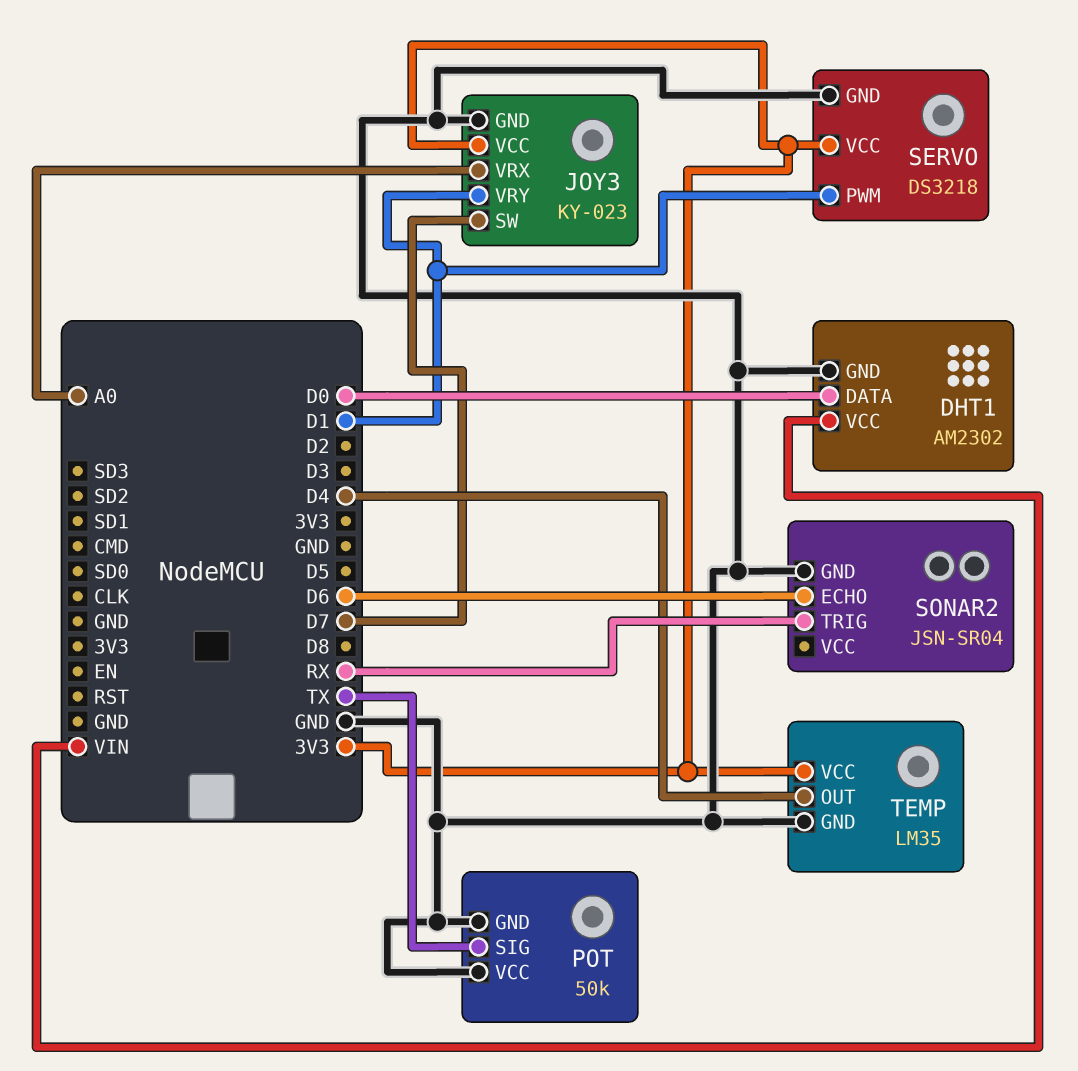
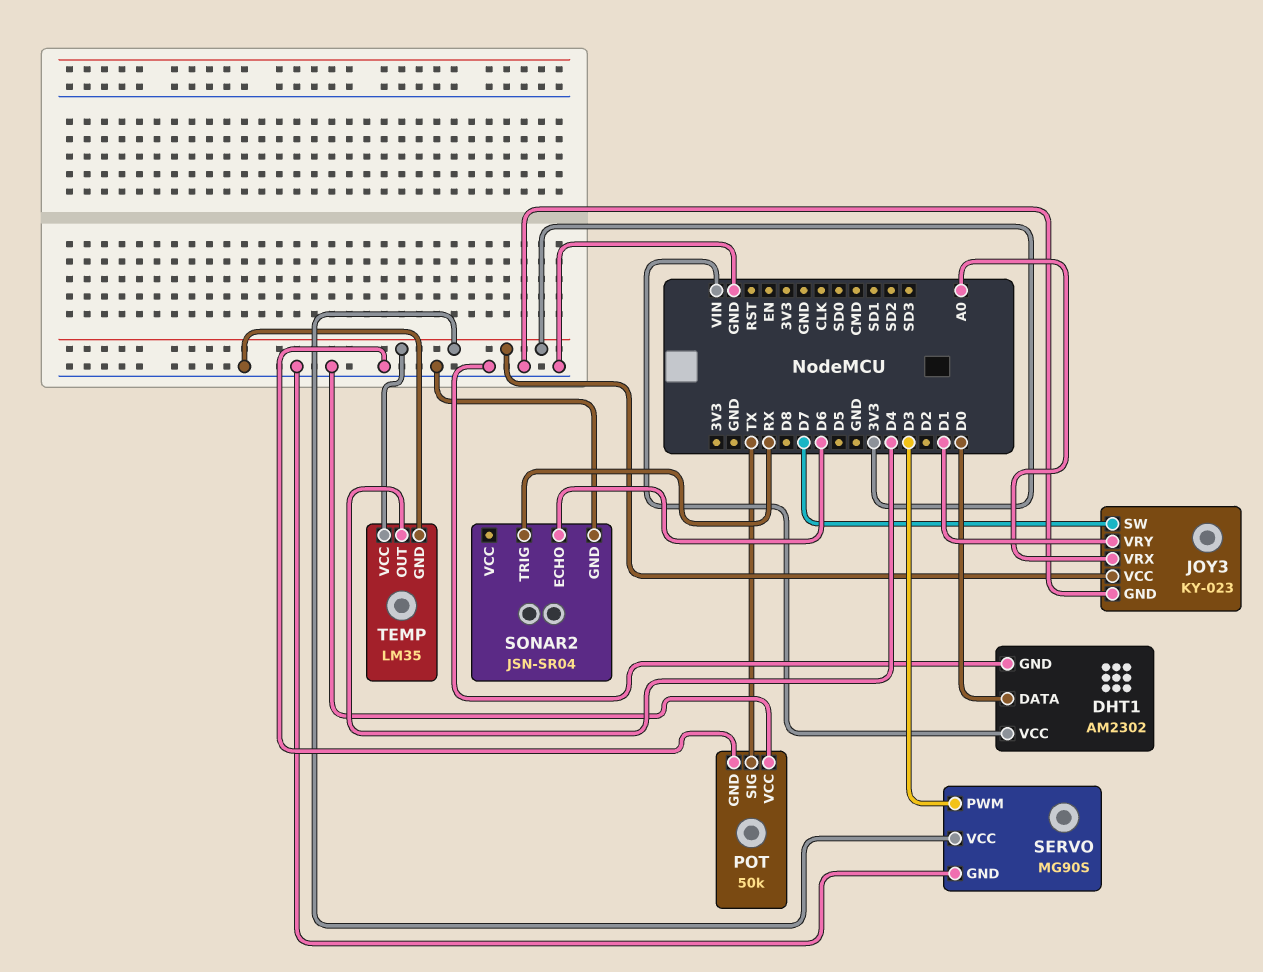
SERVO: DS3218 -> MG90S
SERVO pin PWM: D1 -> D3

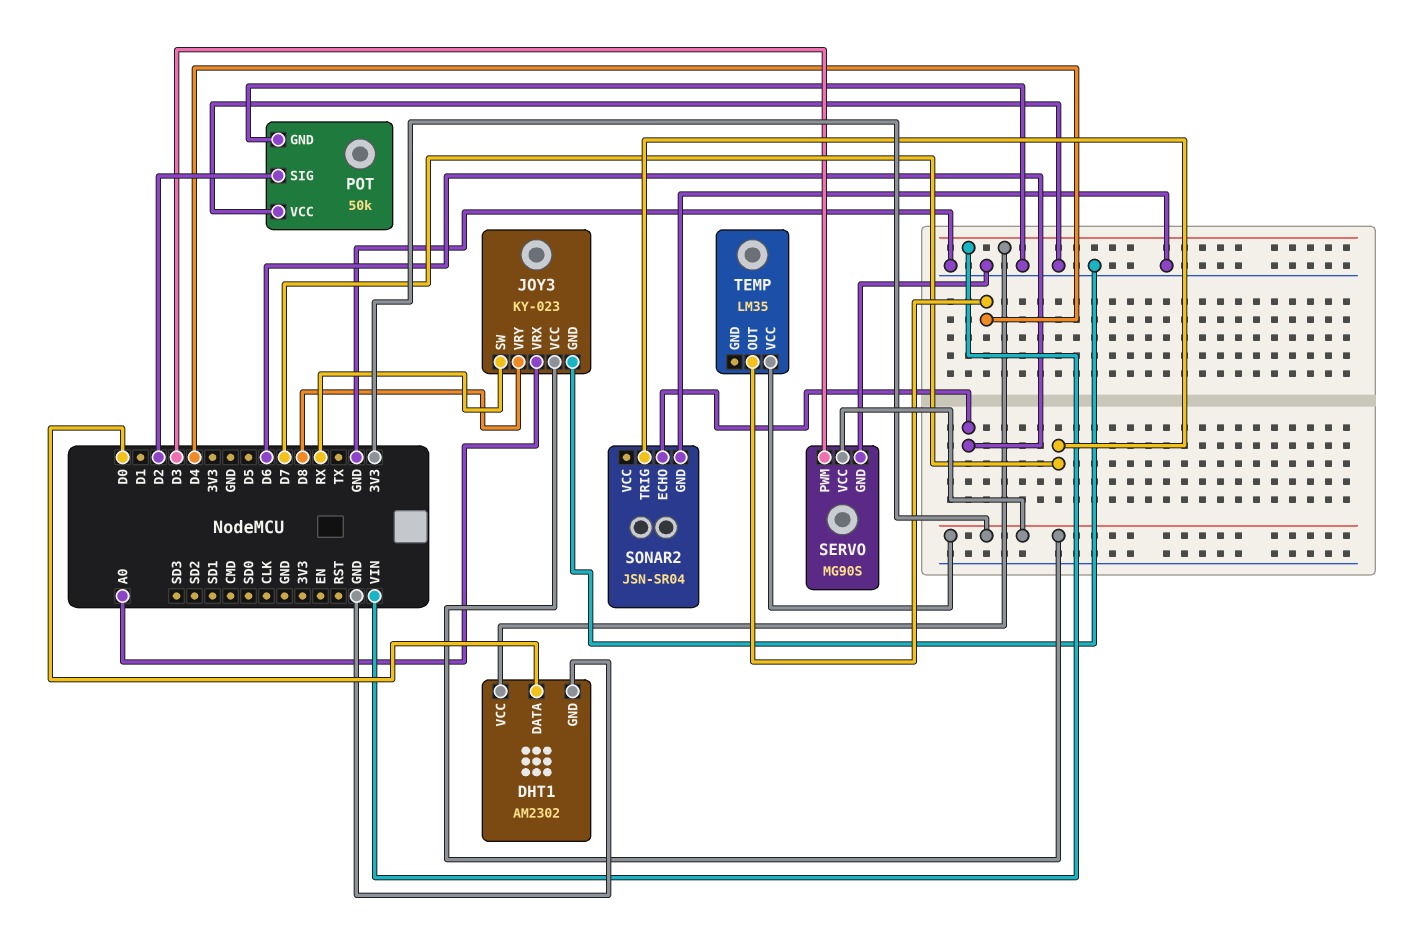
JOY3 pin SW: D7 -> RX
JOY3 pin VRY: D1 -> D8
POT pin SIG: TX -> D2
SONAR2 pin TRIG: RX -> D7
TEMP pin GND: GND -> none

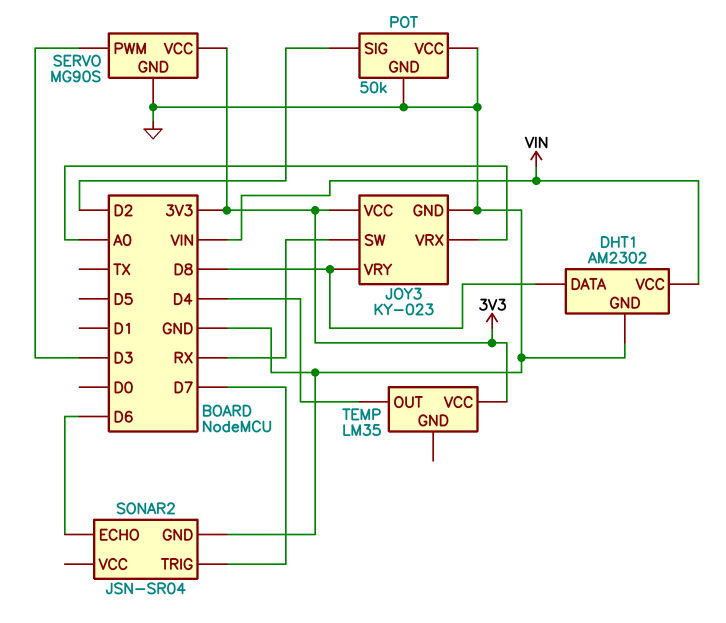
DHT1 pin DATA: D0 -> D8

